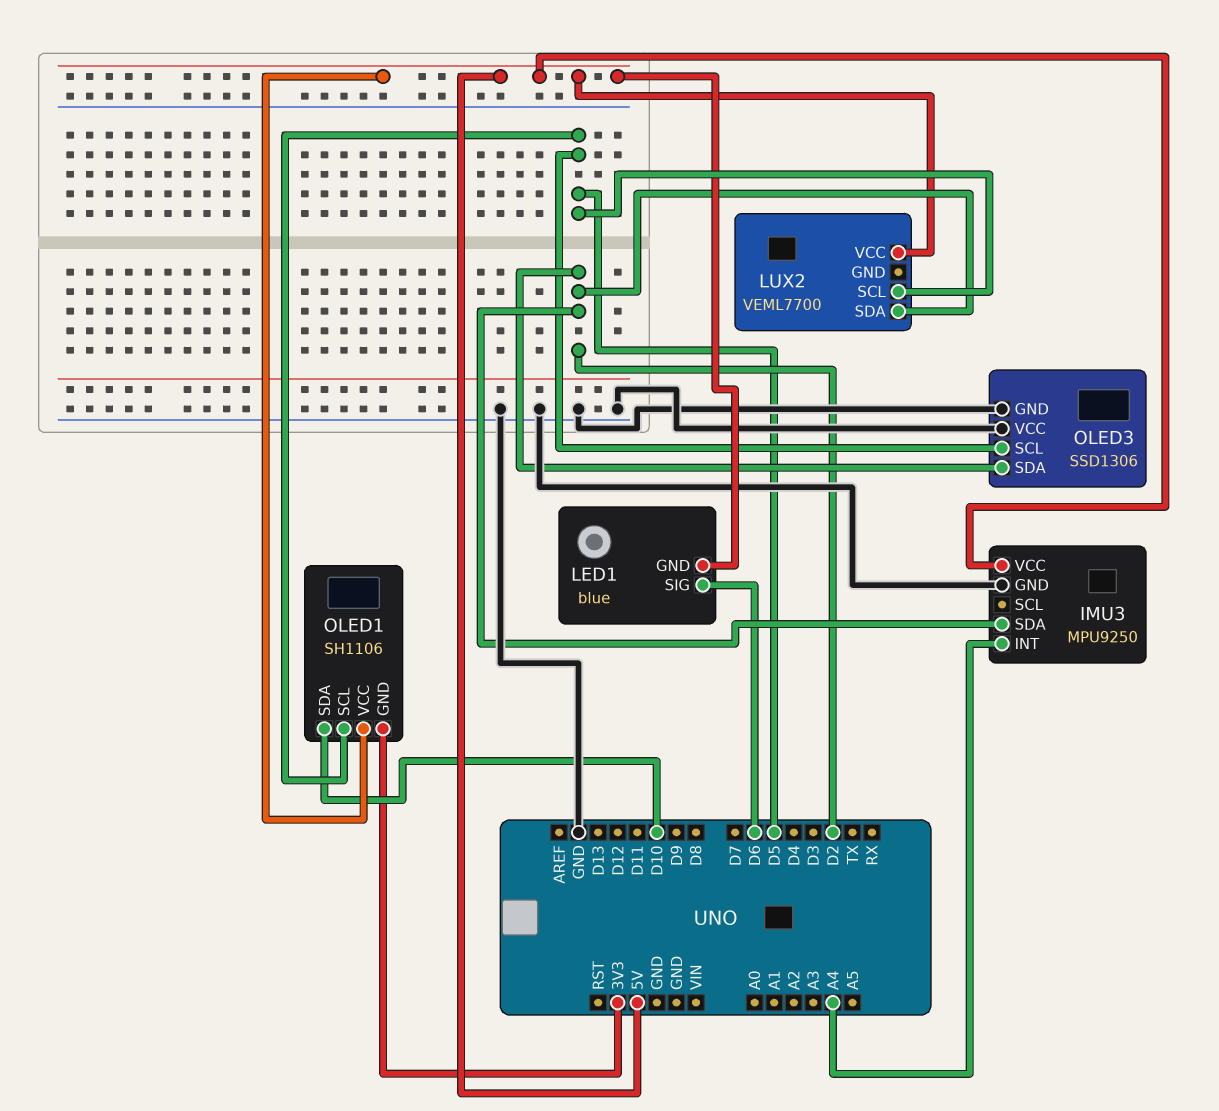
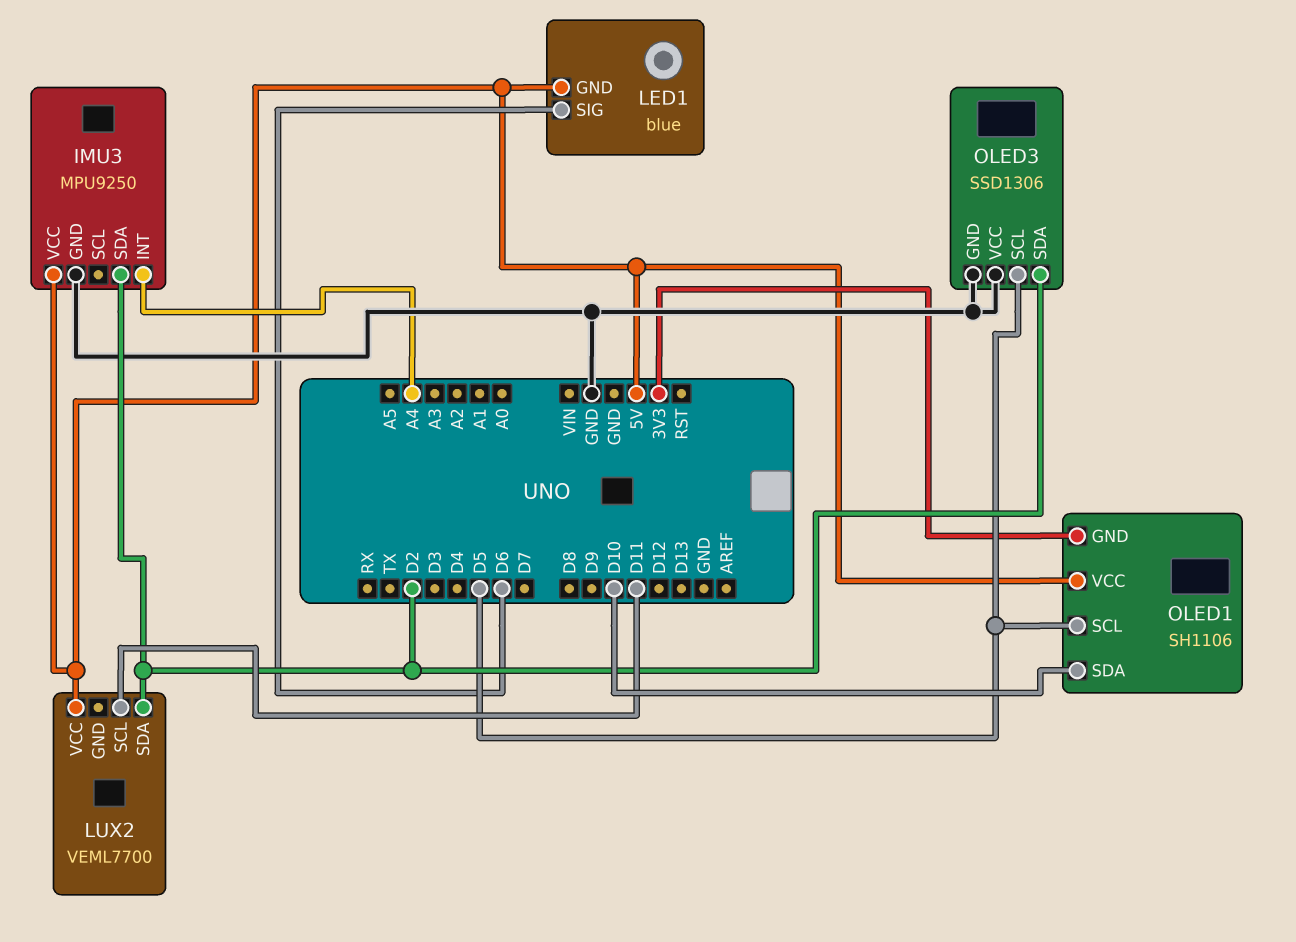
LUX2 pin SCL: D5 -> D11

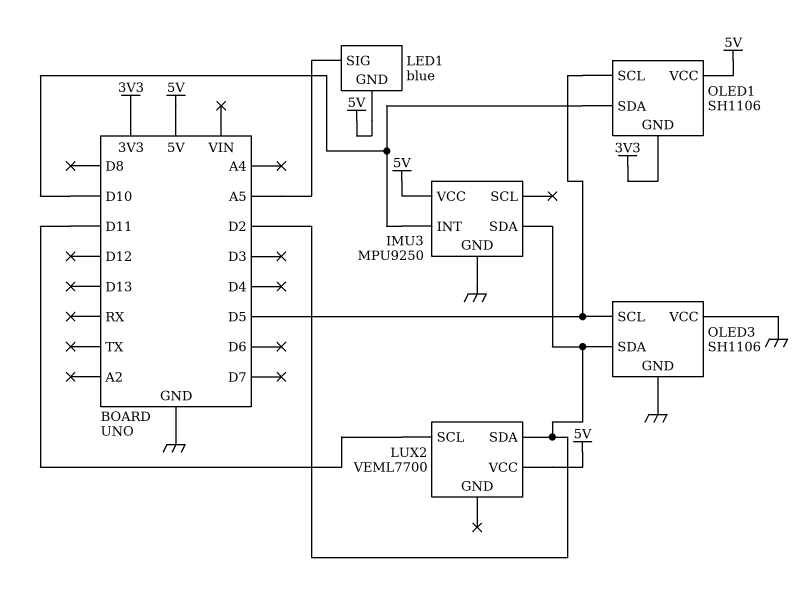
IMU3 pin INT: A4 -> D10
LED1 pin SIG: D6 -> A5
OLED3: SSD1306 -> SH1106

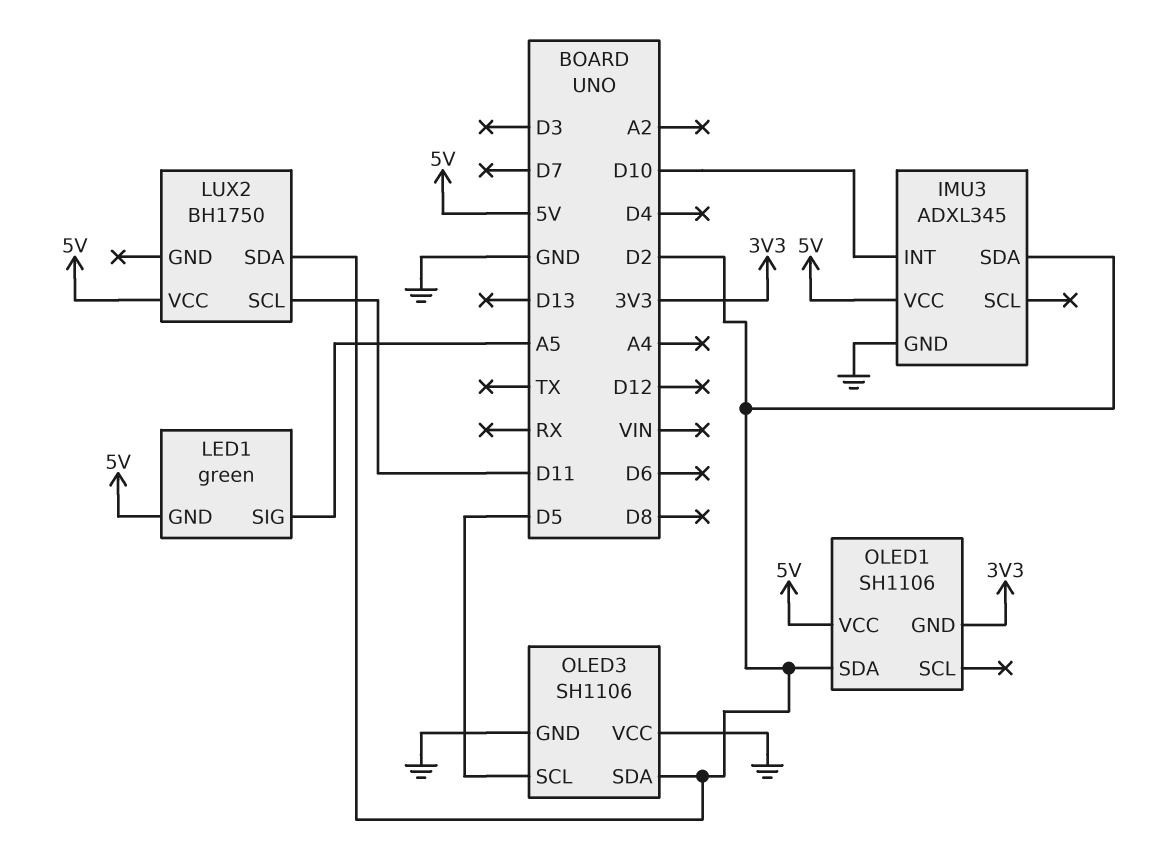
IMU3: MPU9250 -> ADXL345
LED1: blue -> green
LUX2: VEML7700 -> BH1750
OLED1 pin SCL: D5 -> none
OLED1 pin SDA: D10 -> D2

